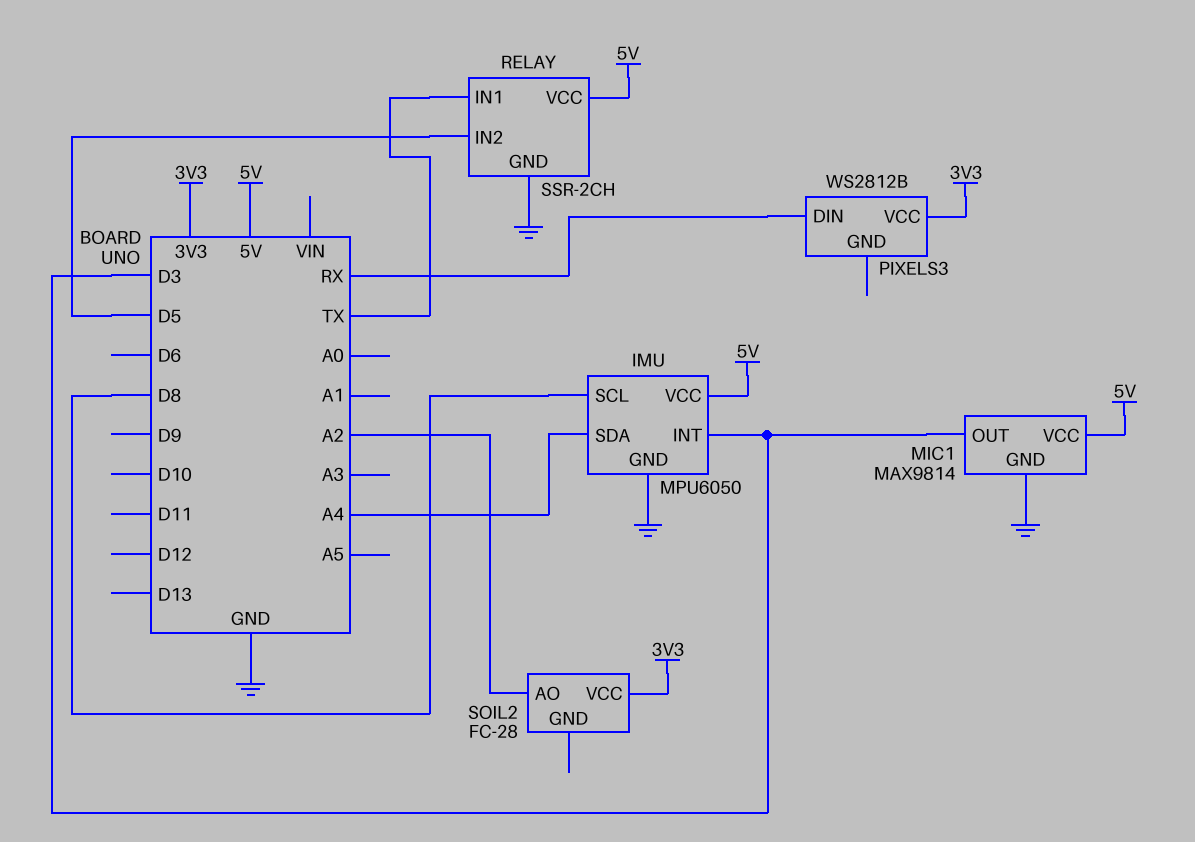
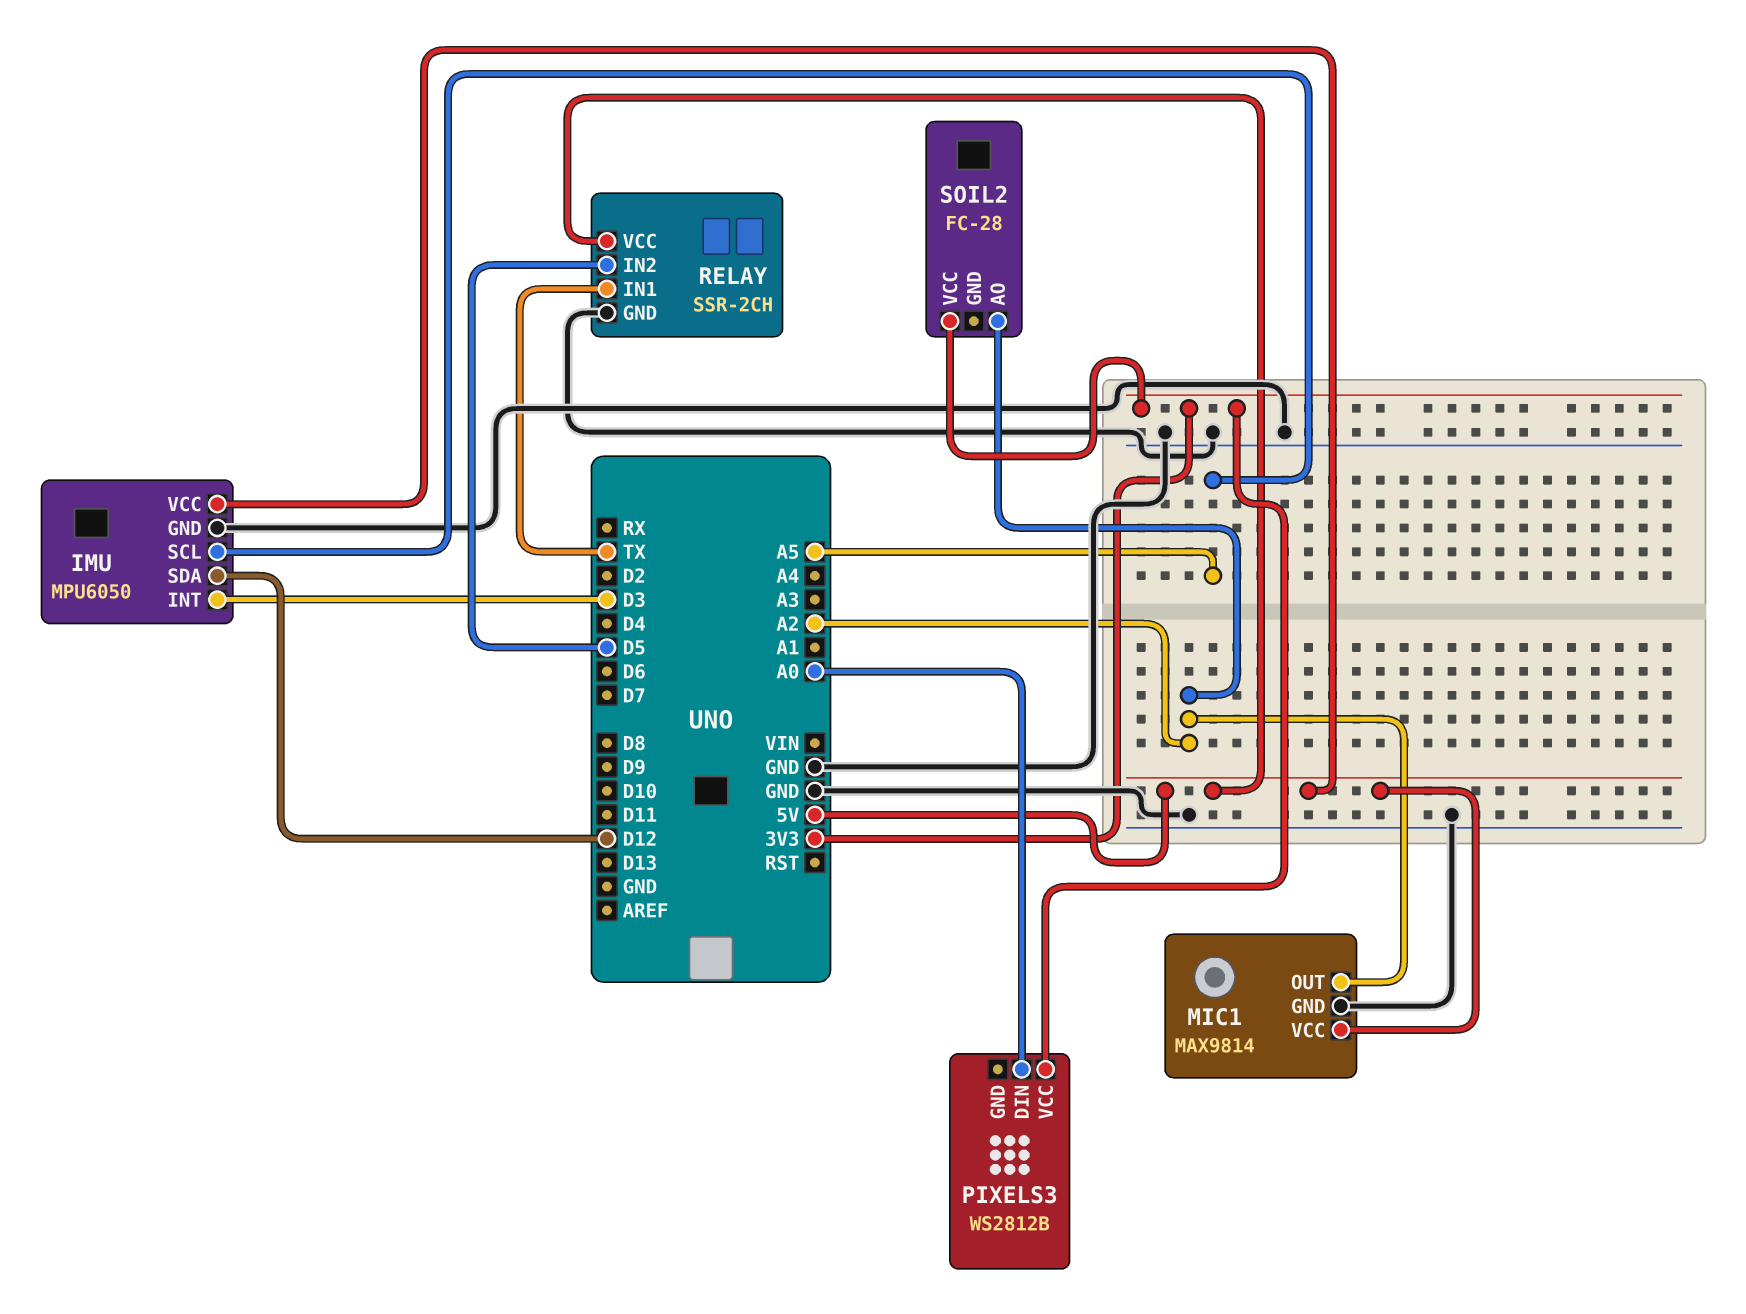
IMU pin SCL: D8 -> A5
IMU pin SDA: A4 -> D12
MIC1 pin OUT: D3 -> A2
PIXELS3 pin DIN: RX -> A0

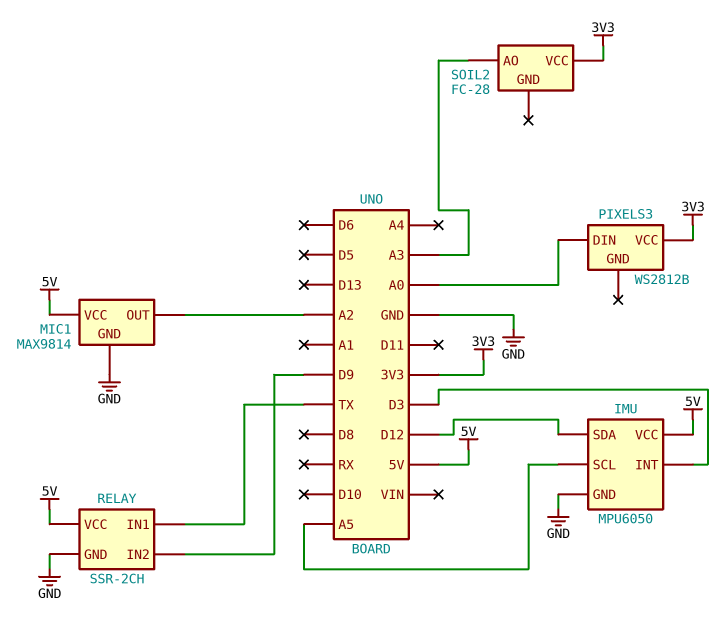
RELAY pin IN2: D5 -> D9
SOIL2 pin AO: A2 -> A3

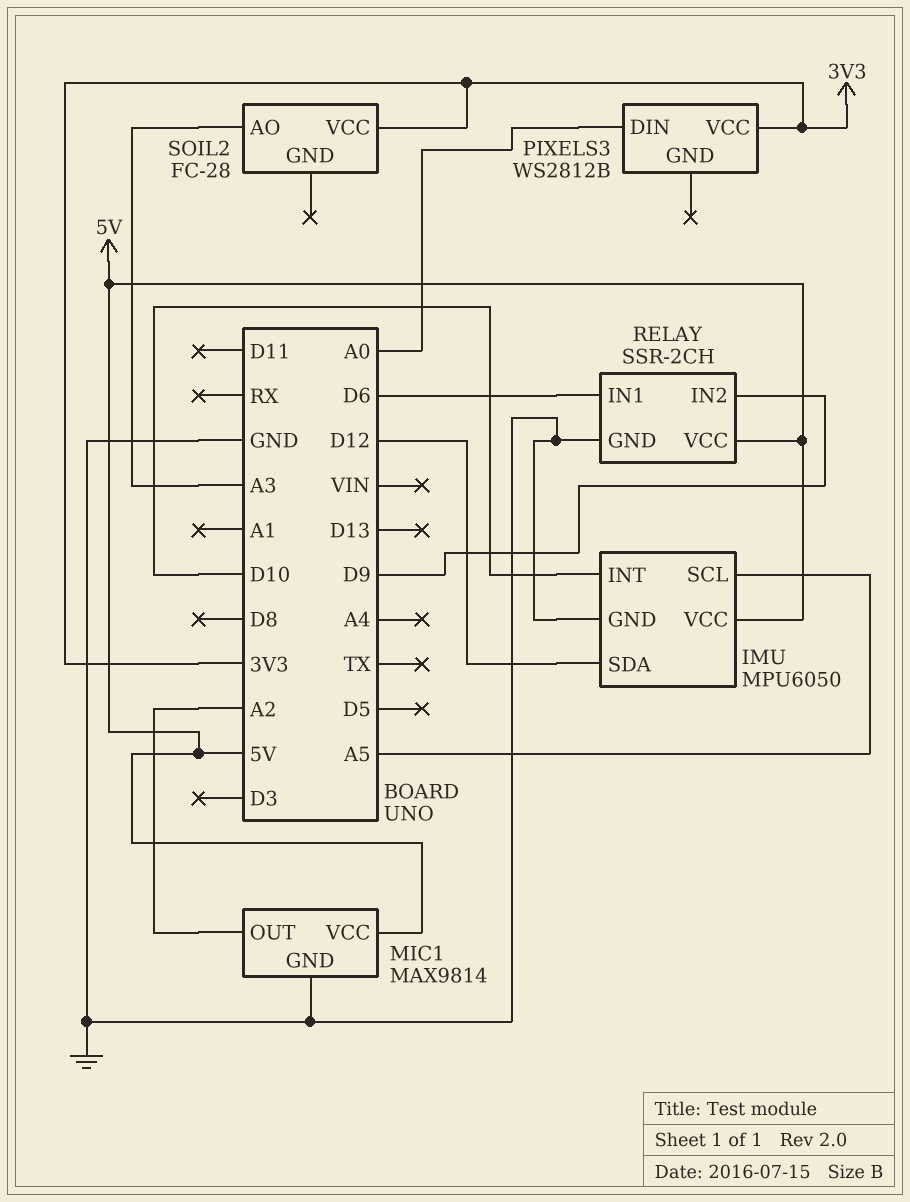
IMU pin INT: D3 -> D10
RELAY pin IN1: TX -> D6

